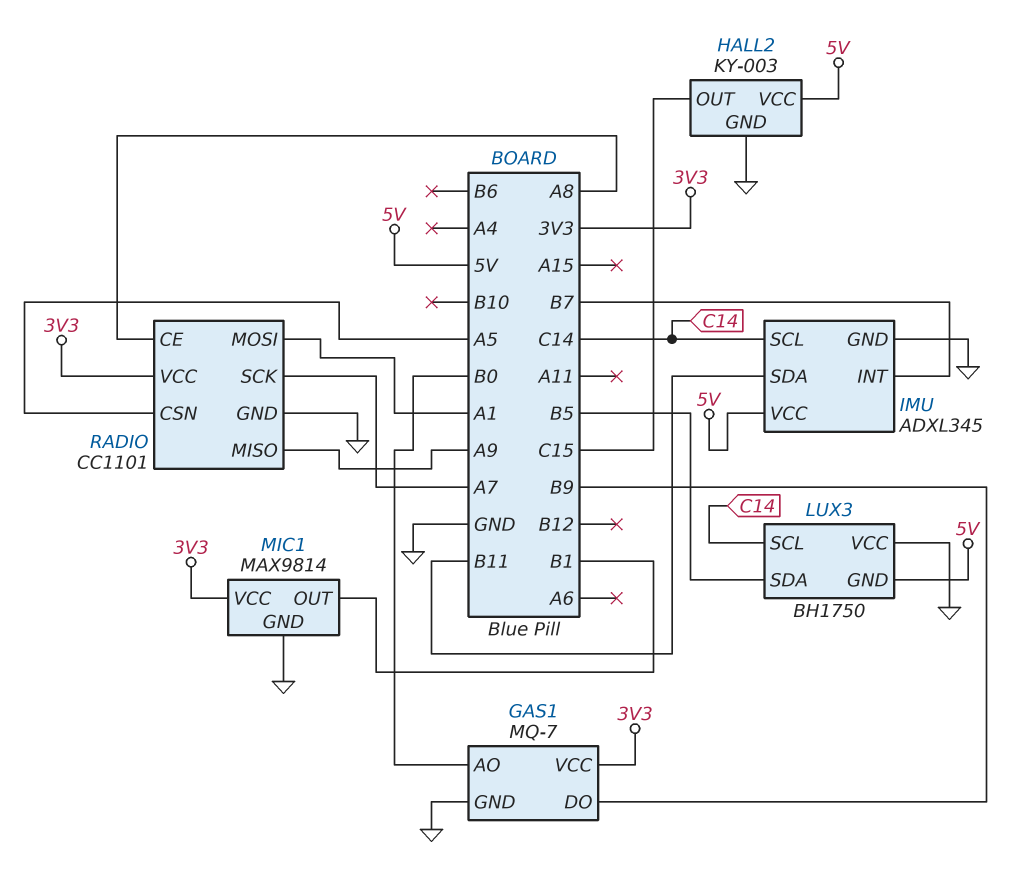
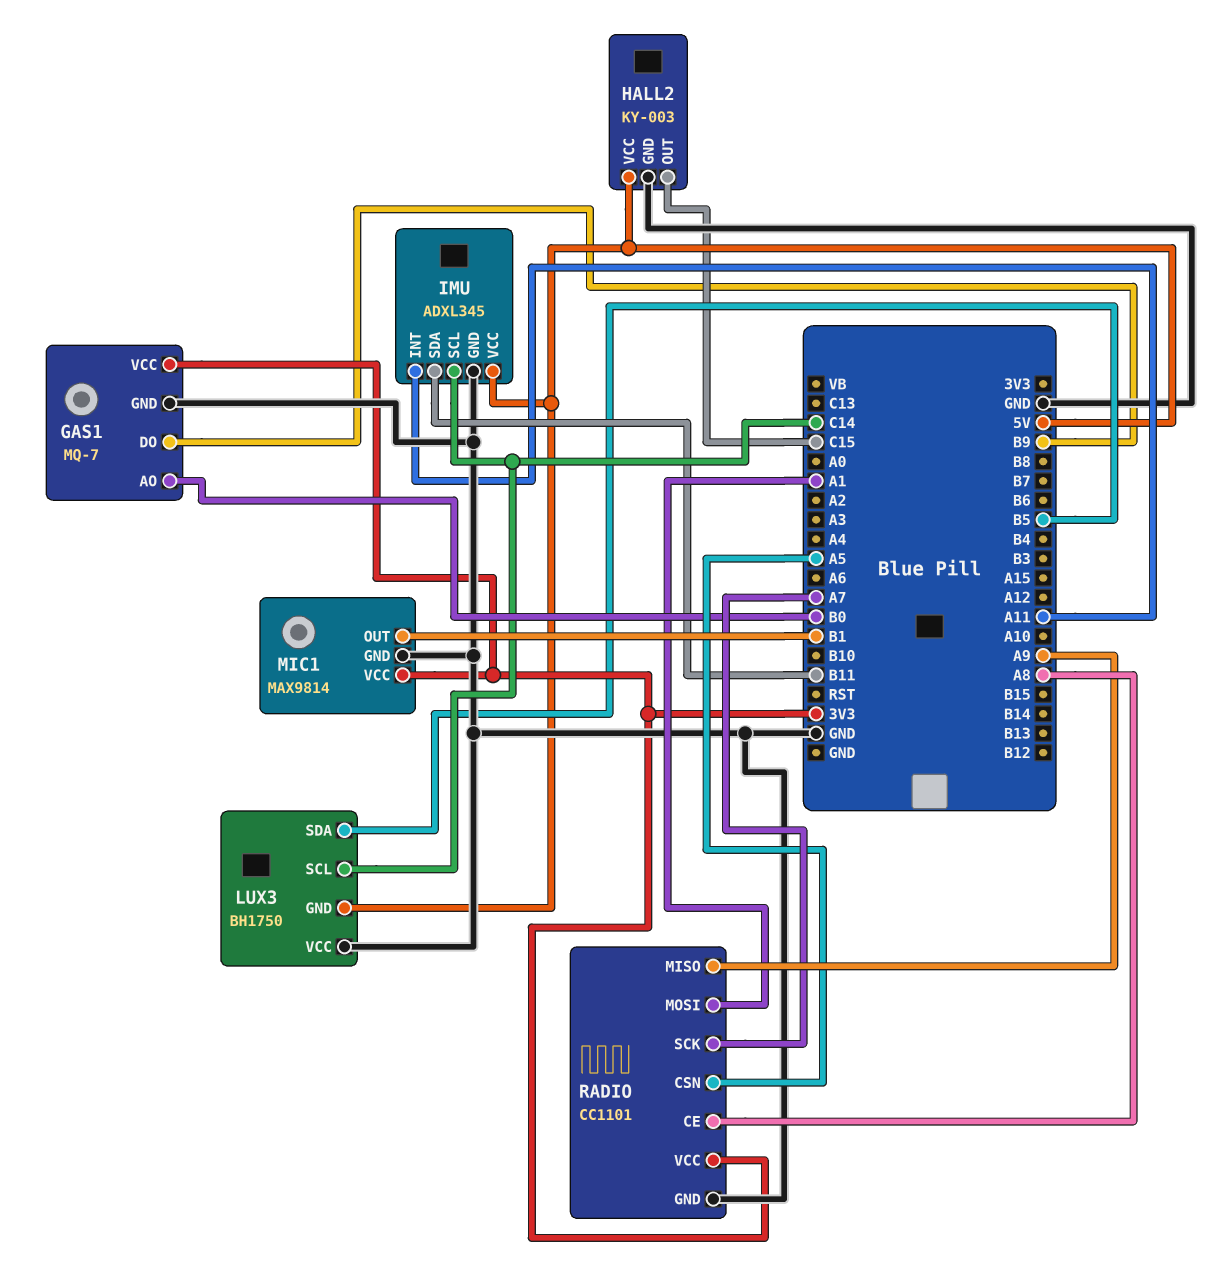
IMU pin INT: B7 -> A11

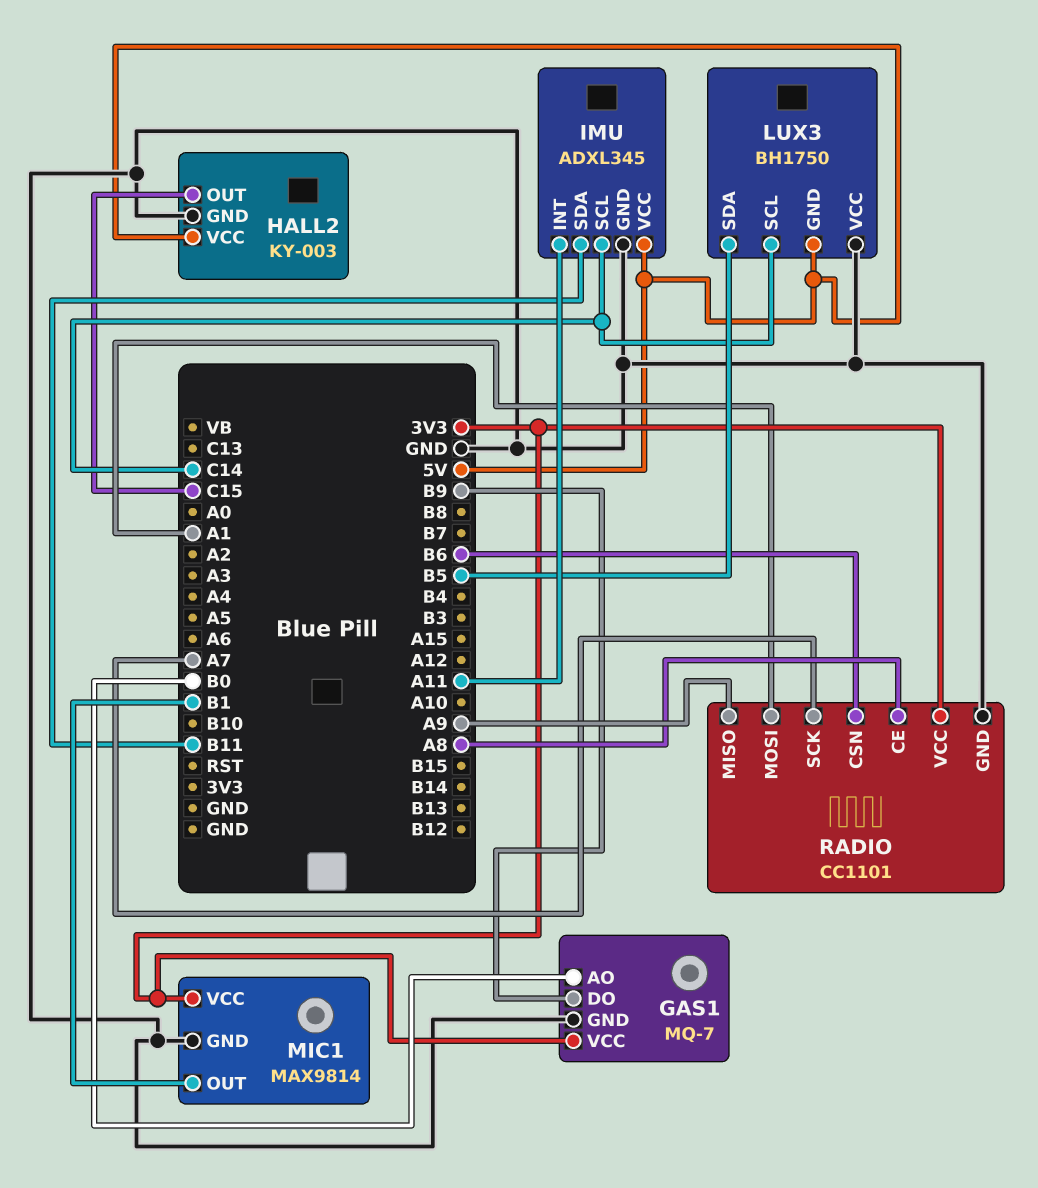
RADIO pin CSN: A5 -> B6

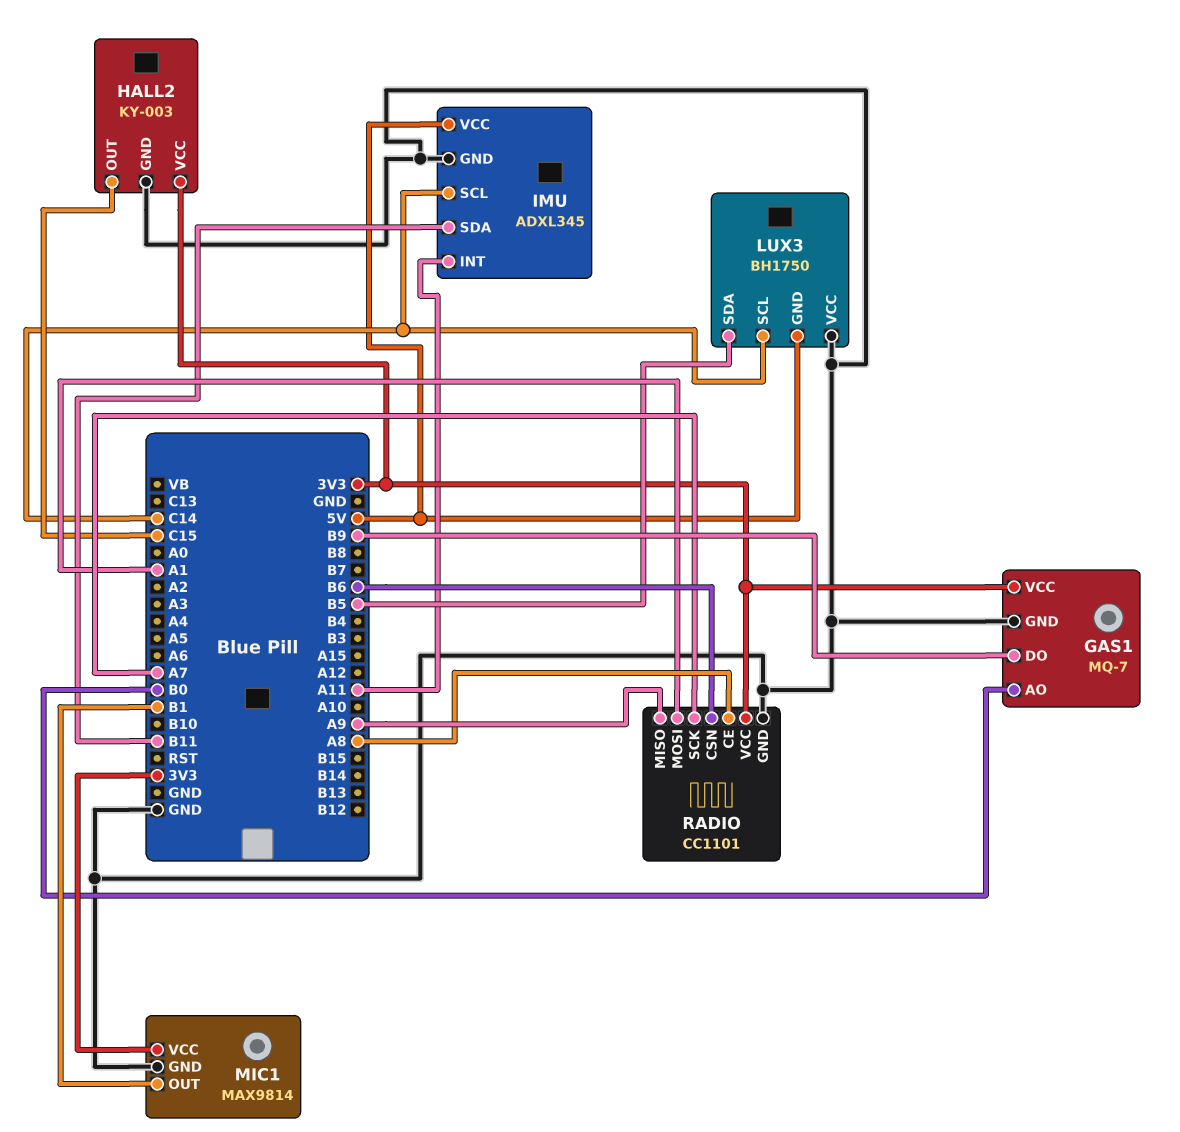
HALL2 pin VCC: 5V -> 3V3

